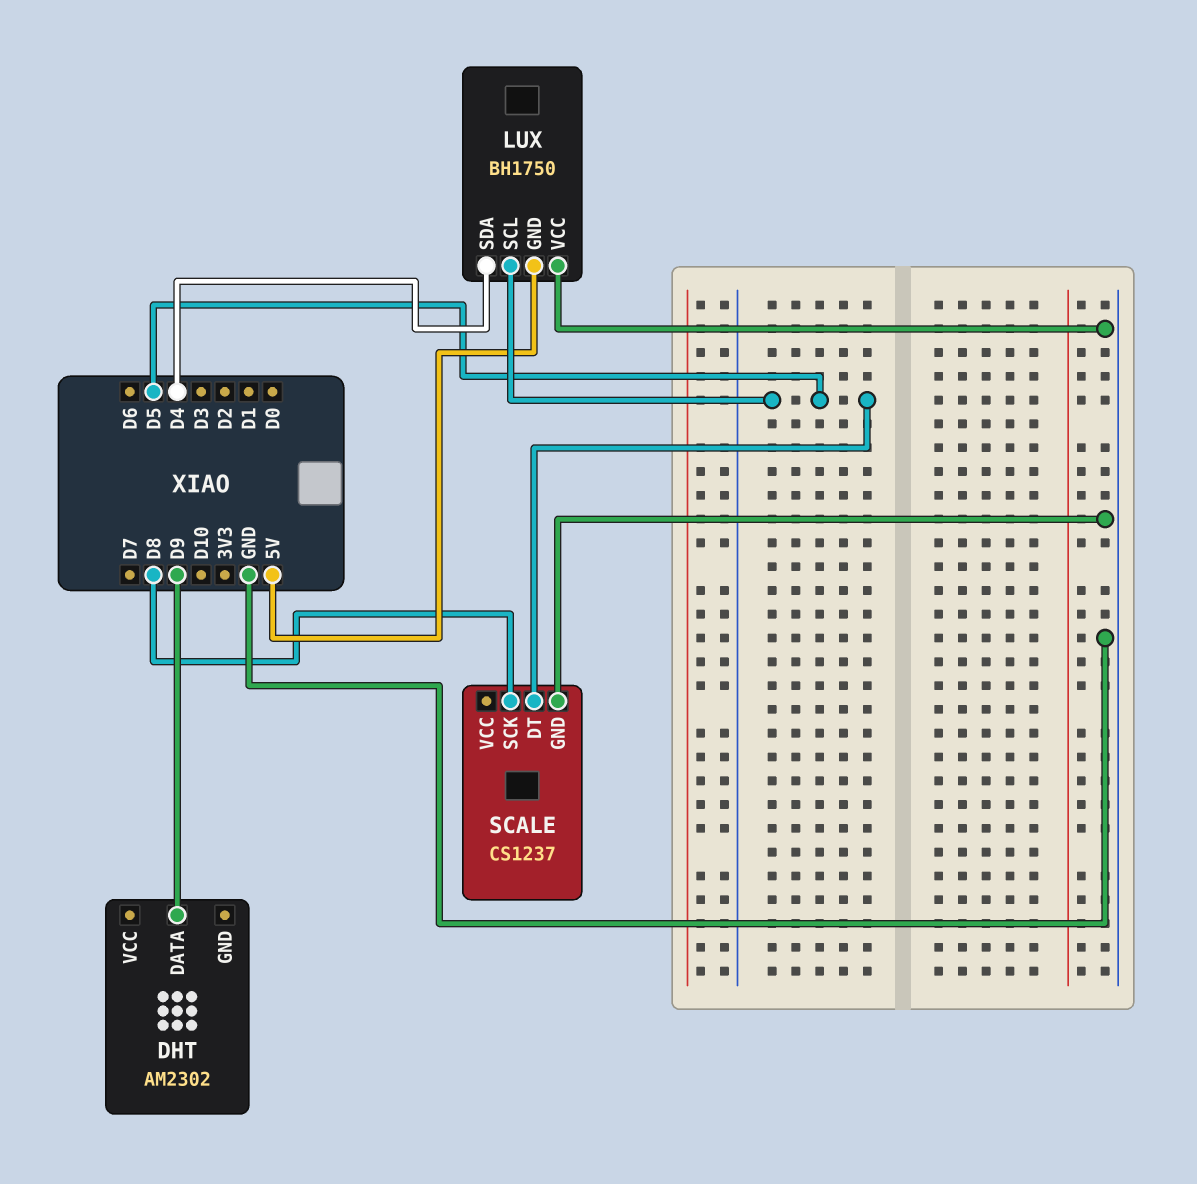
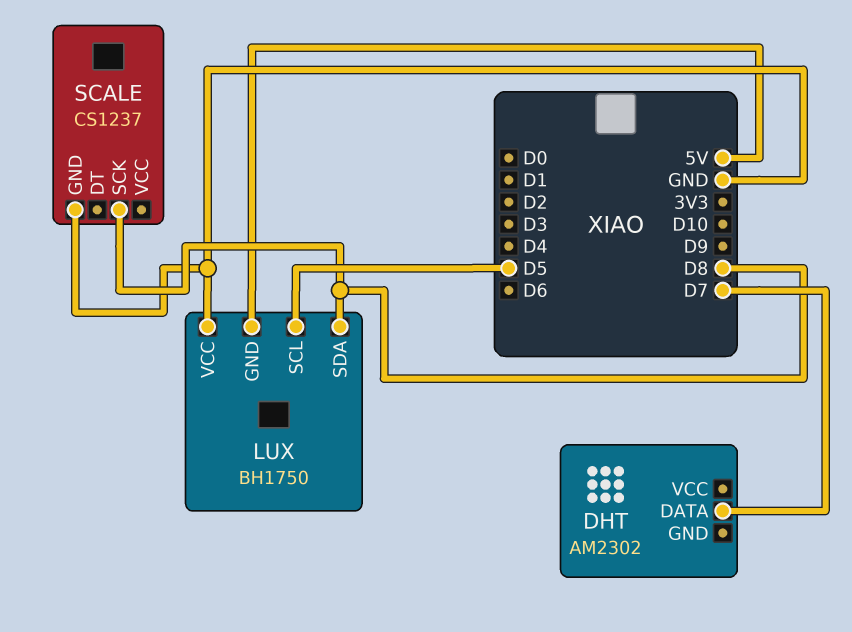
DHT pin DATA: D9 -> D7
LUX pin SDA: D4 -> D8
SCALE pin DT: D5 -> none

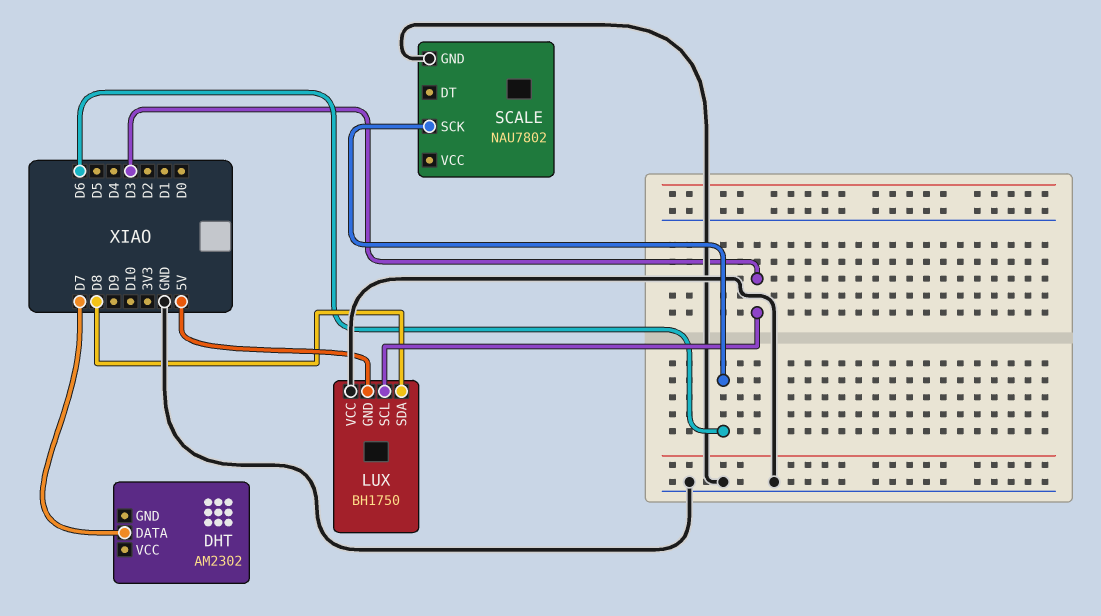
LUX pin SCL: D5 -> D3
SCALE: CS1237 -> NAU7802
SCALE pin SCK: D8 -> D6

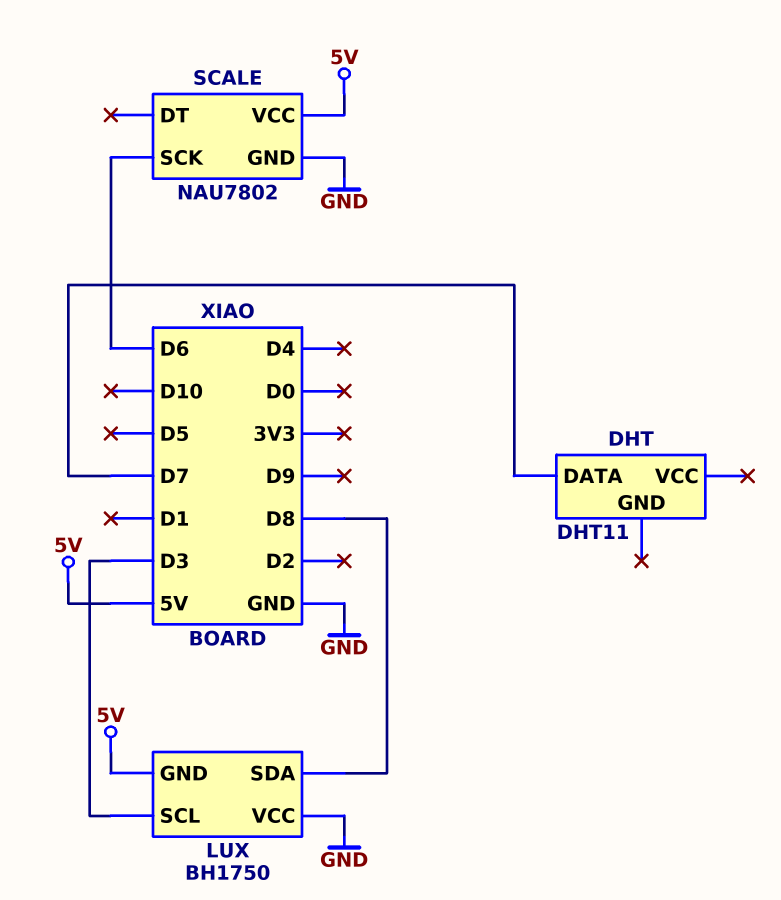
DHT: AM2302 -> DHT11
SCALE pin VCC: none -> 5V

